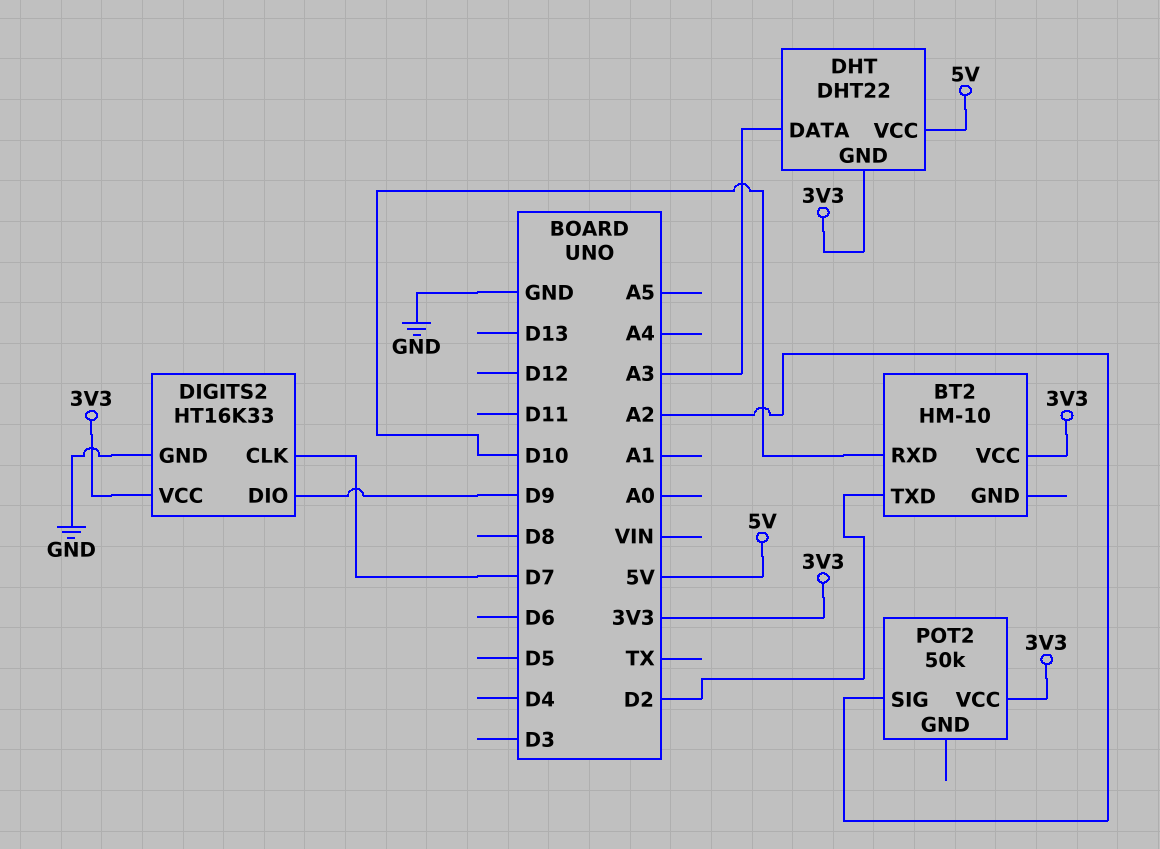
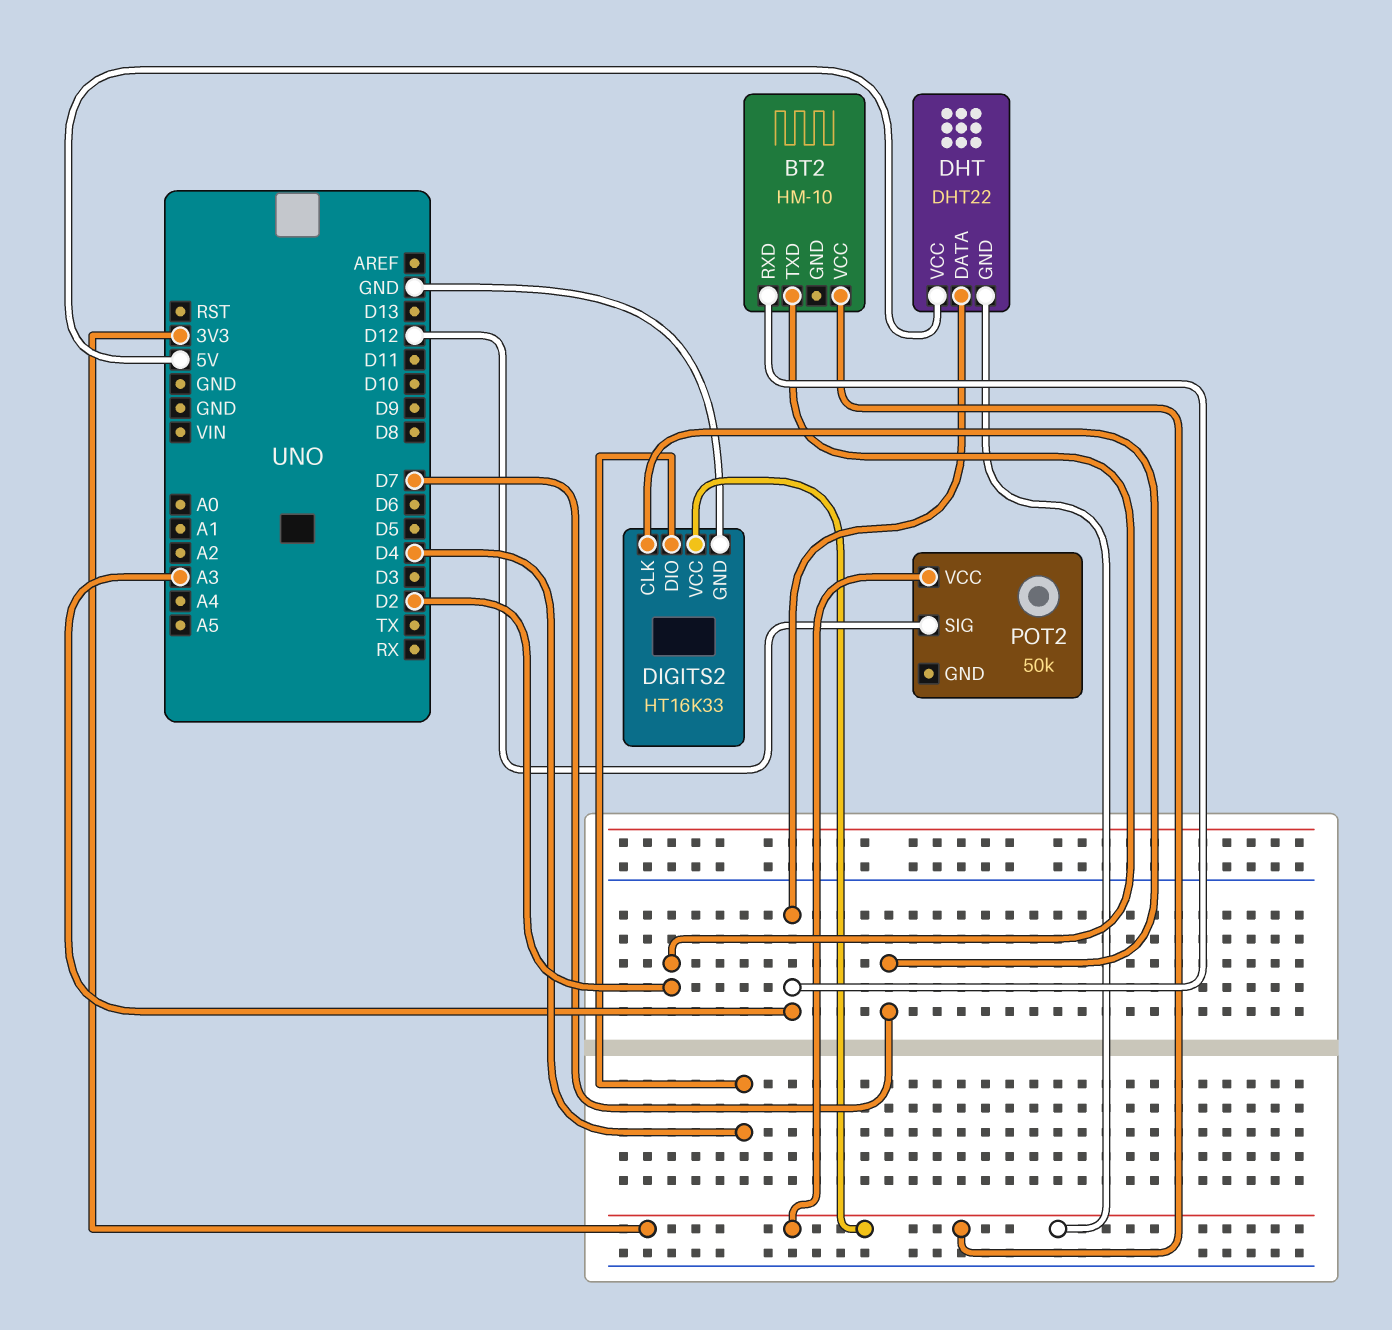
BT2 pin RXD: D10 -> A3
DIGITS2 pin DIO: D9 -> D4
POT2 pin SIG: A2 -> D12

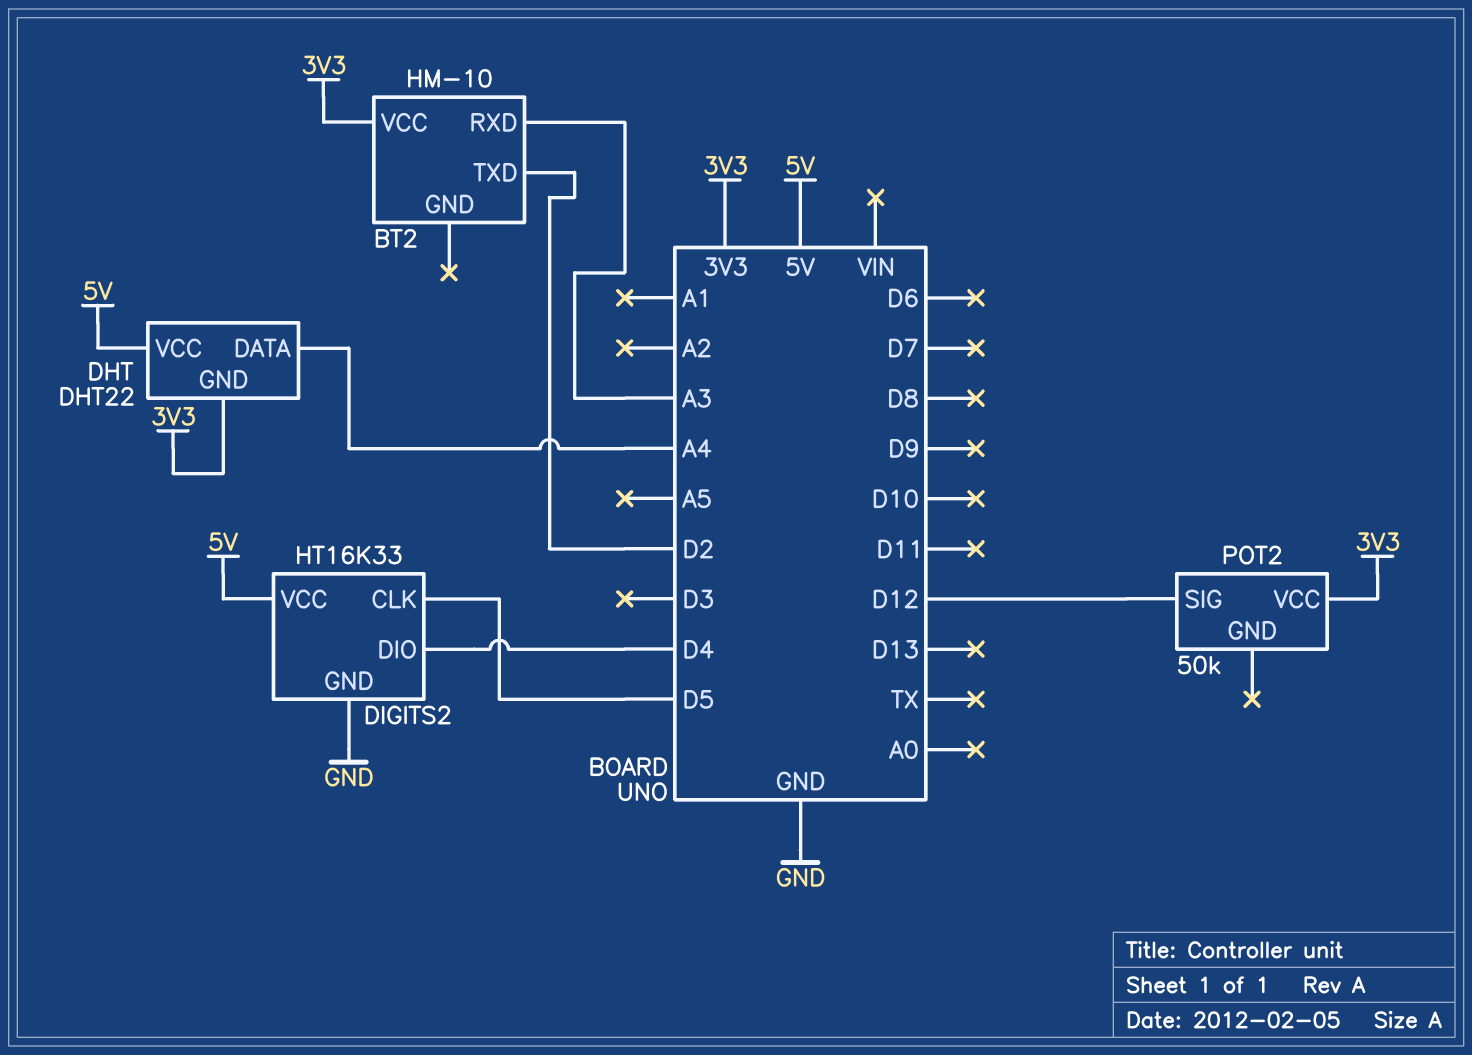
DHT pin DATA: A3 -> A4
DIGITS2 pin CLK: D7 -> D5
DIGITS2 pin VCC: 3V3 -> 5V

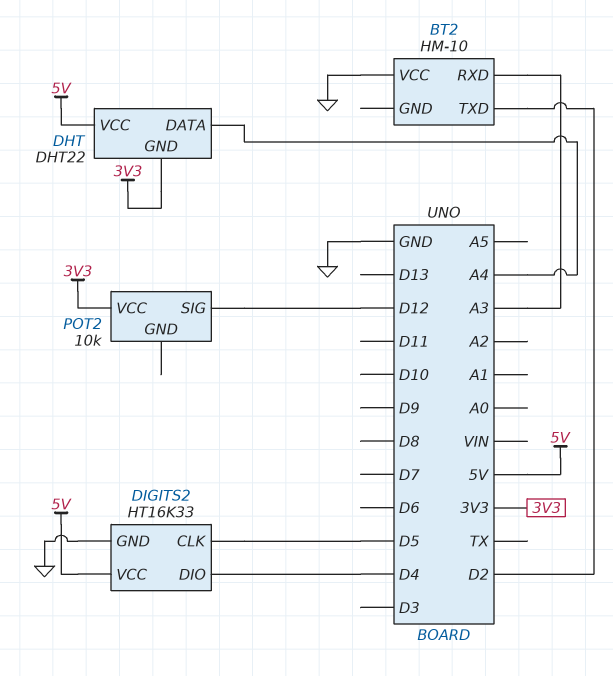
BT2 pin VCC: 3V3 -> GND
POT2: 50k -> 10k

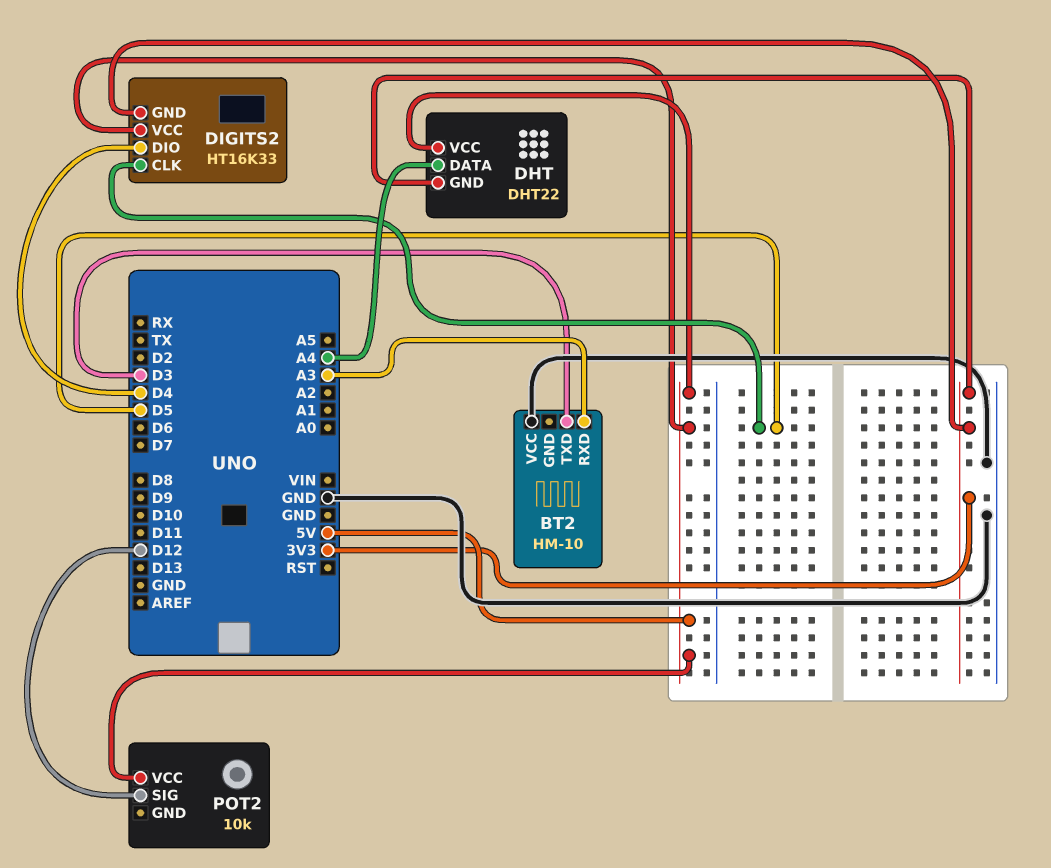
BT2 pin TXD: D2 -> D3
DIGITS2 pin GND: GND -> 3V3
POT2 pin VCC: 3V3 -> 5V

